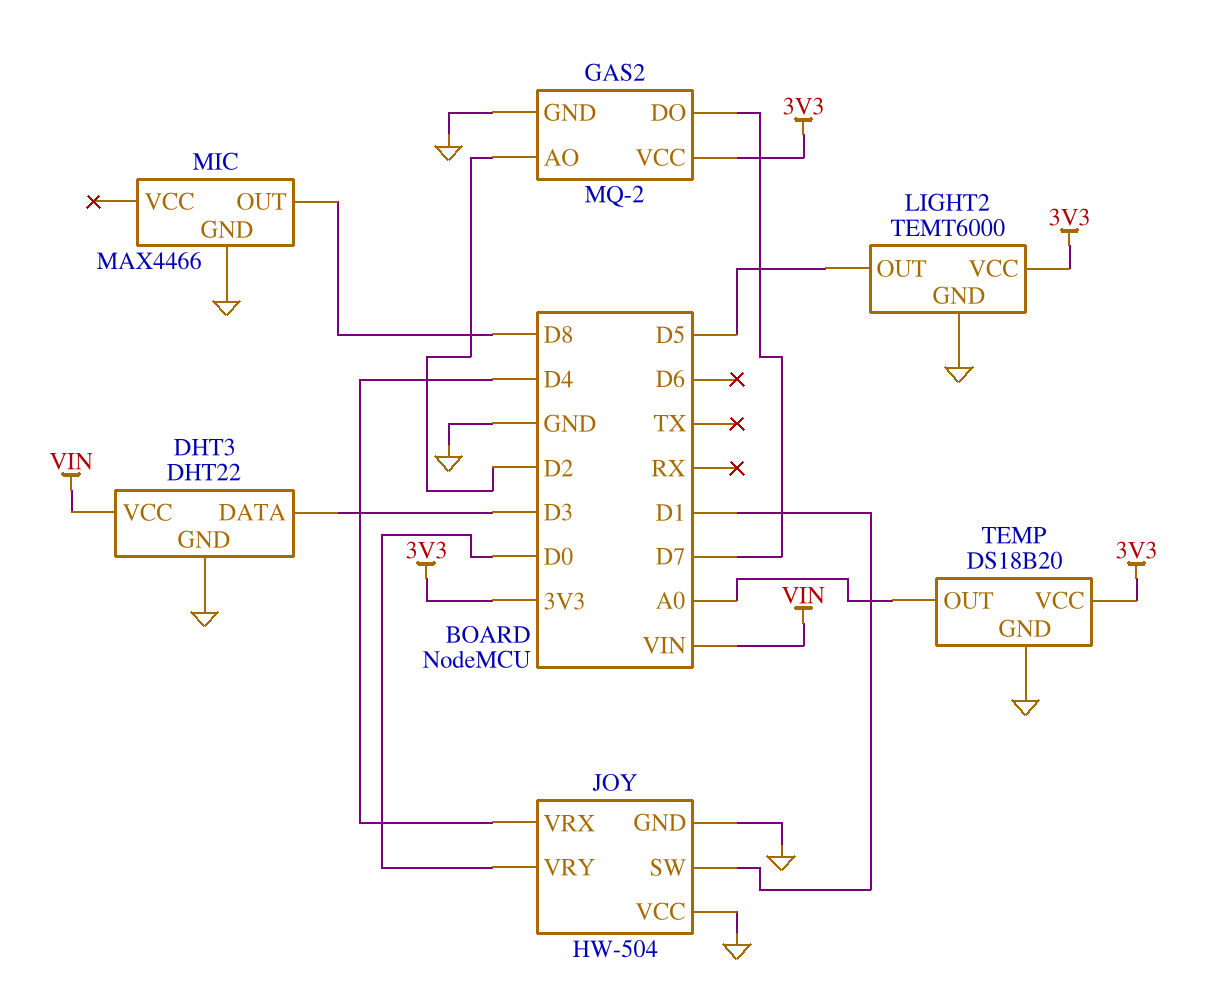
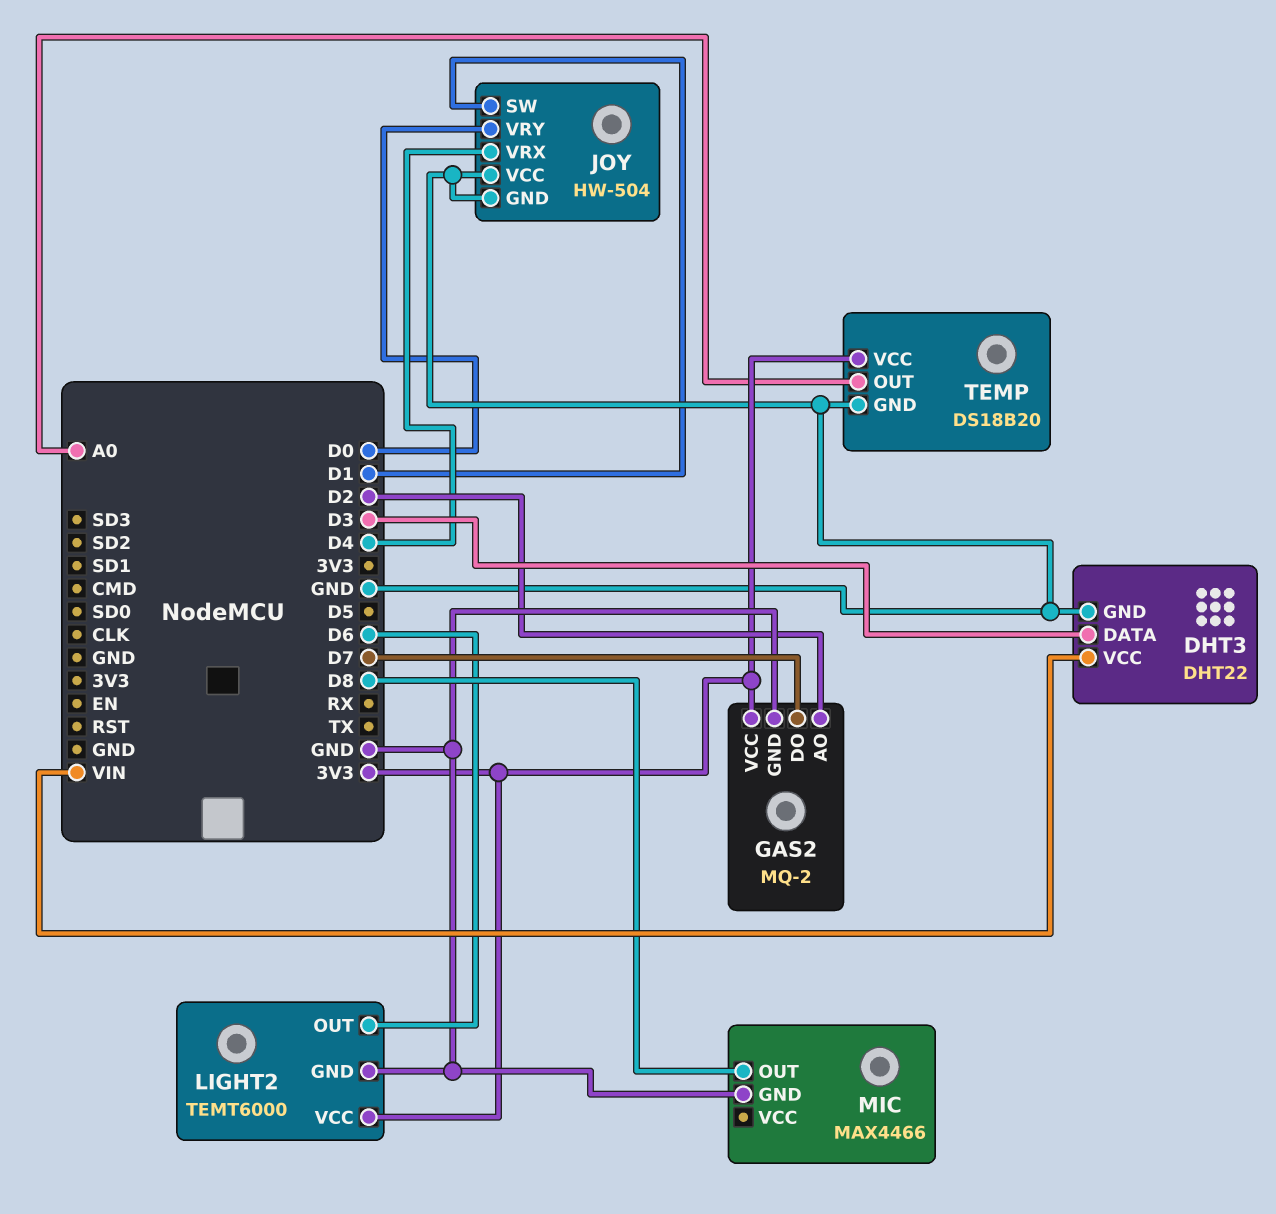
LIGHT2 pin OUT: D5 -> D6

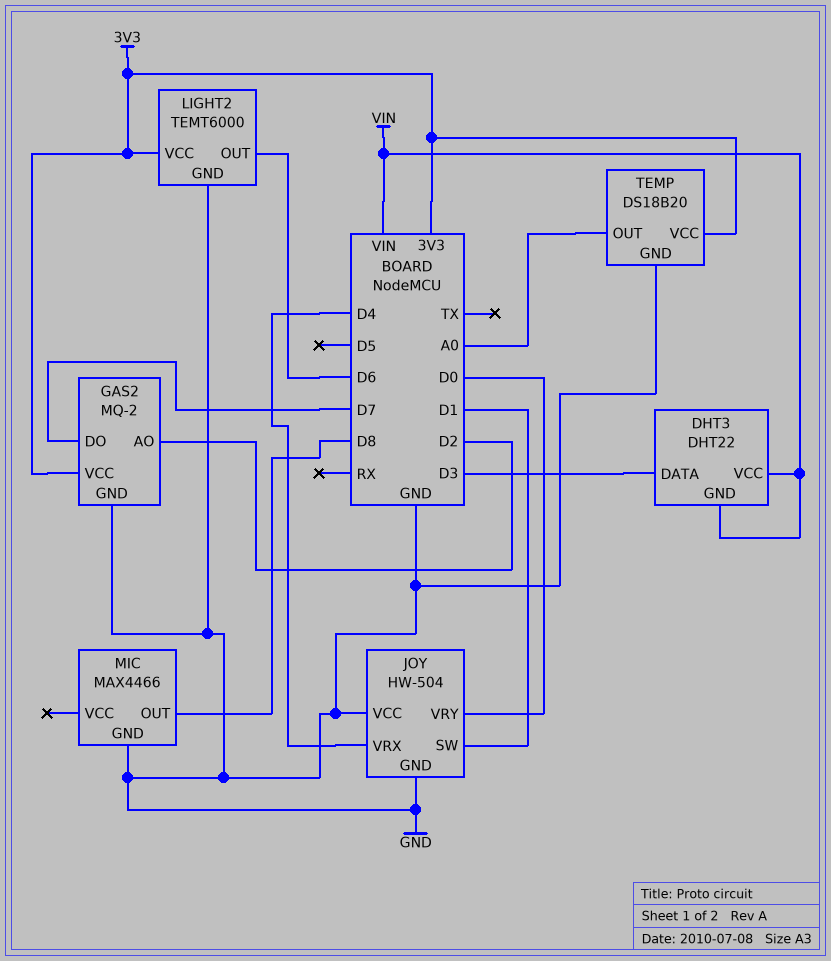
DHT3 pin GND: GND -> VIN

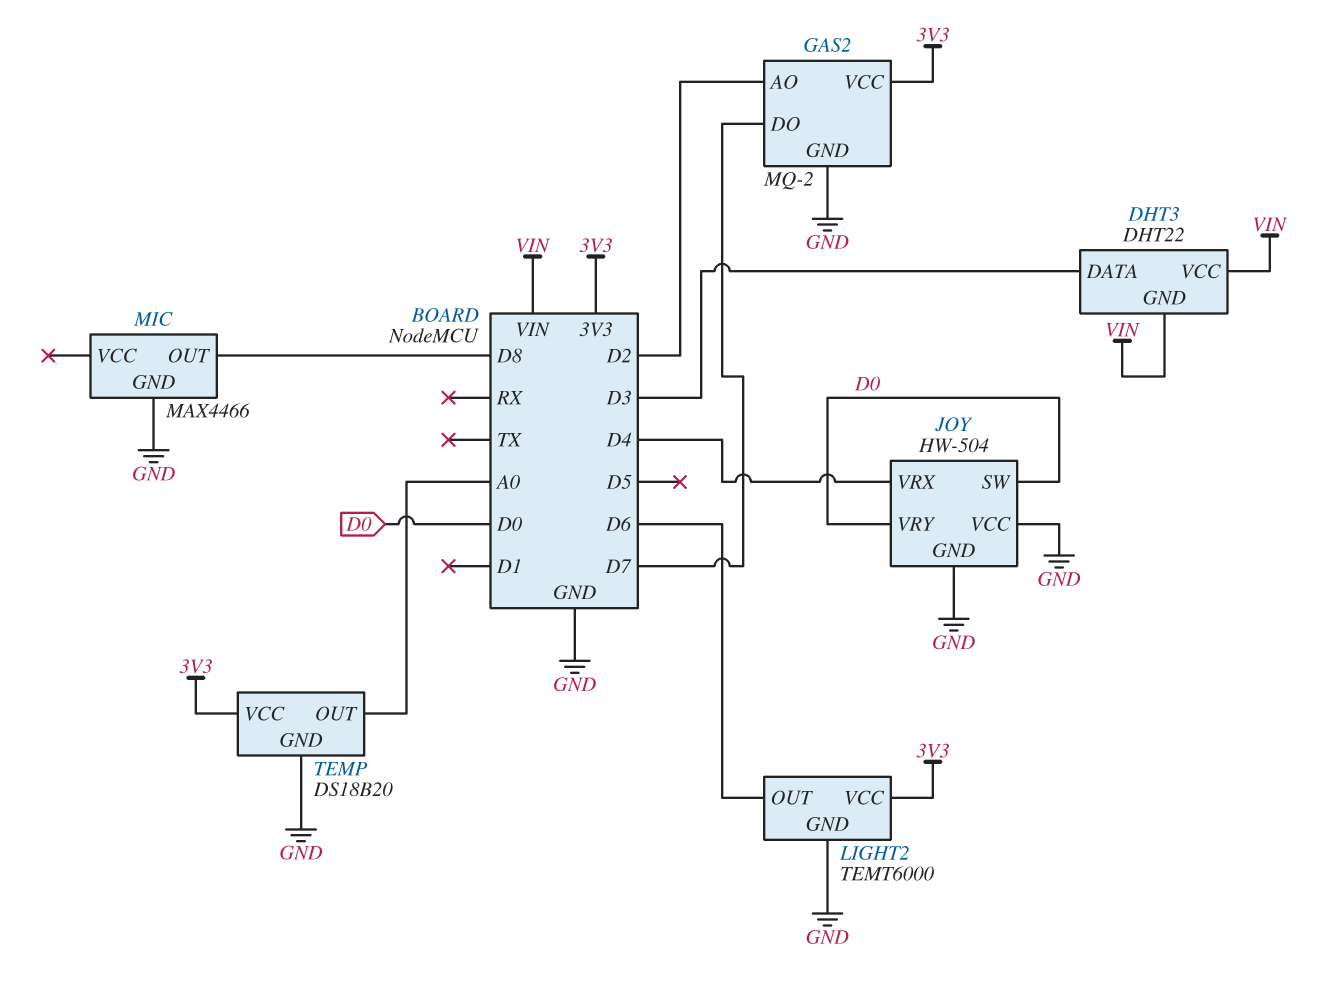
JOY pin SW: D1 -> D0

